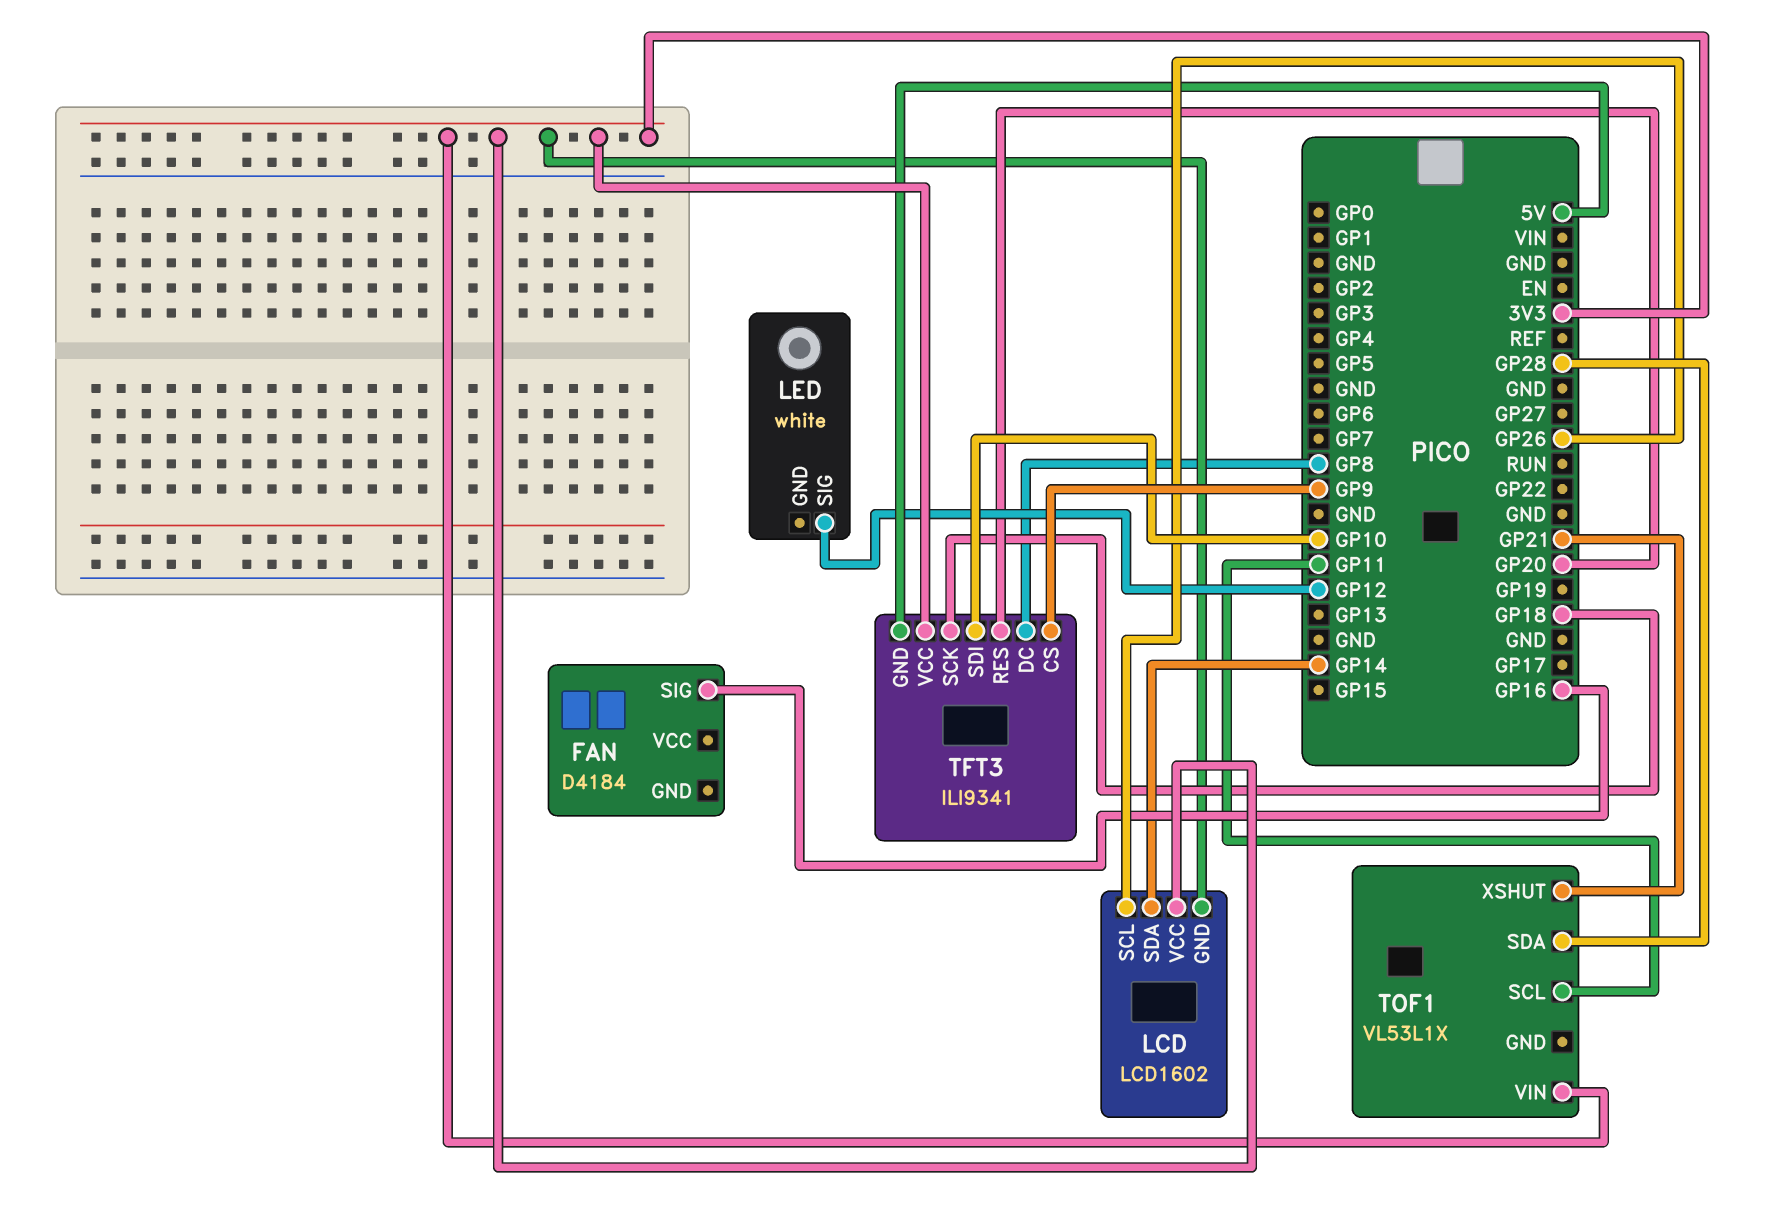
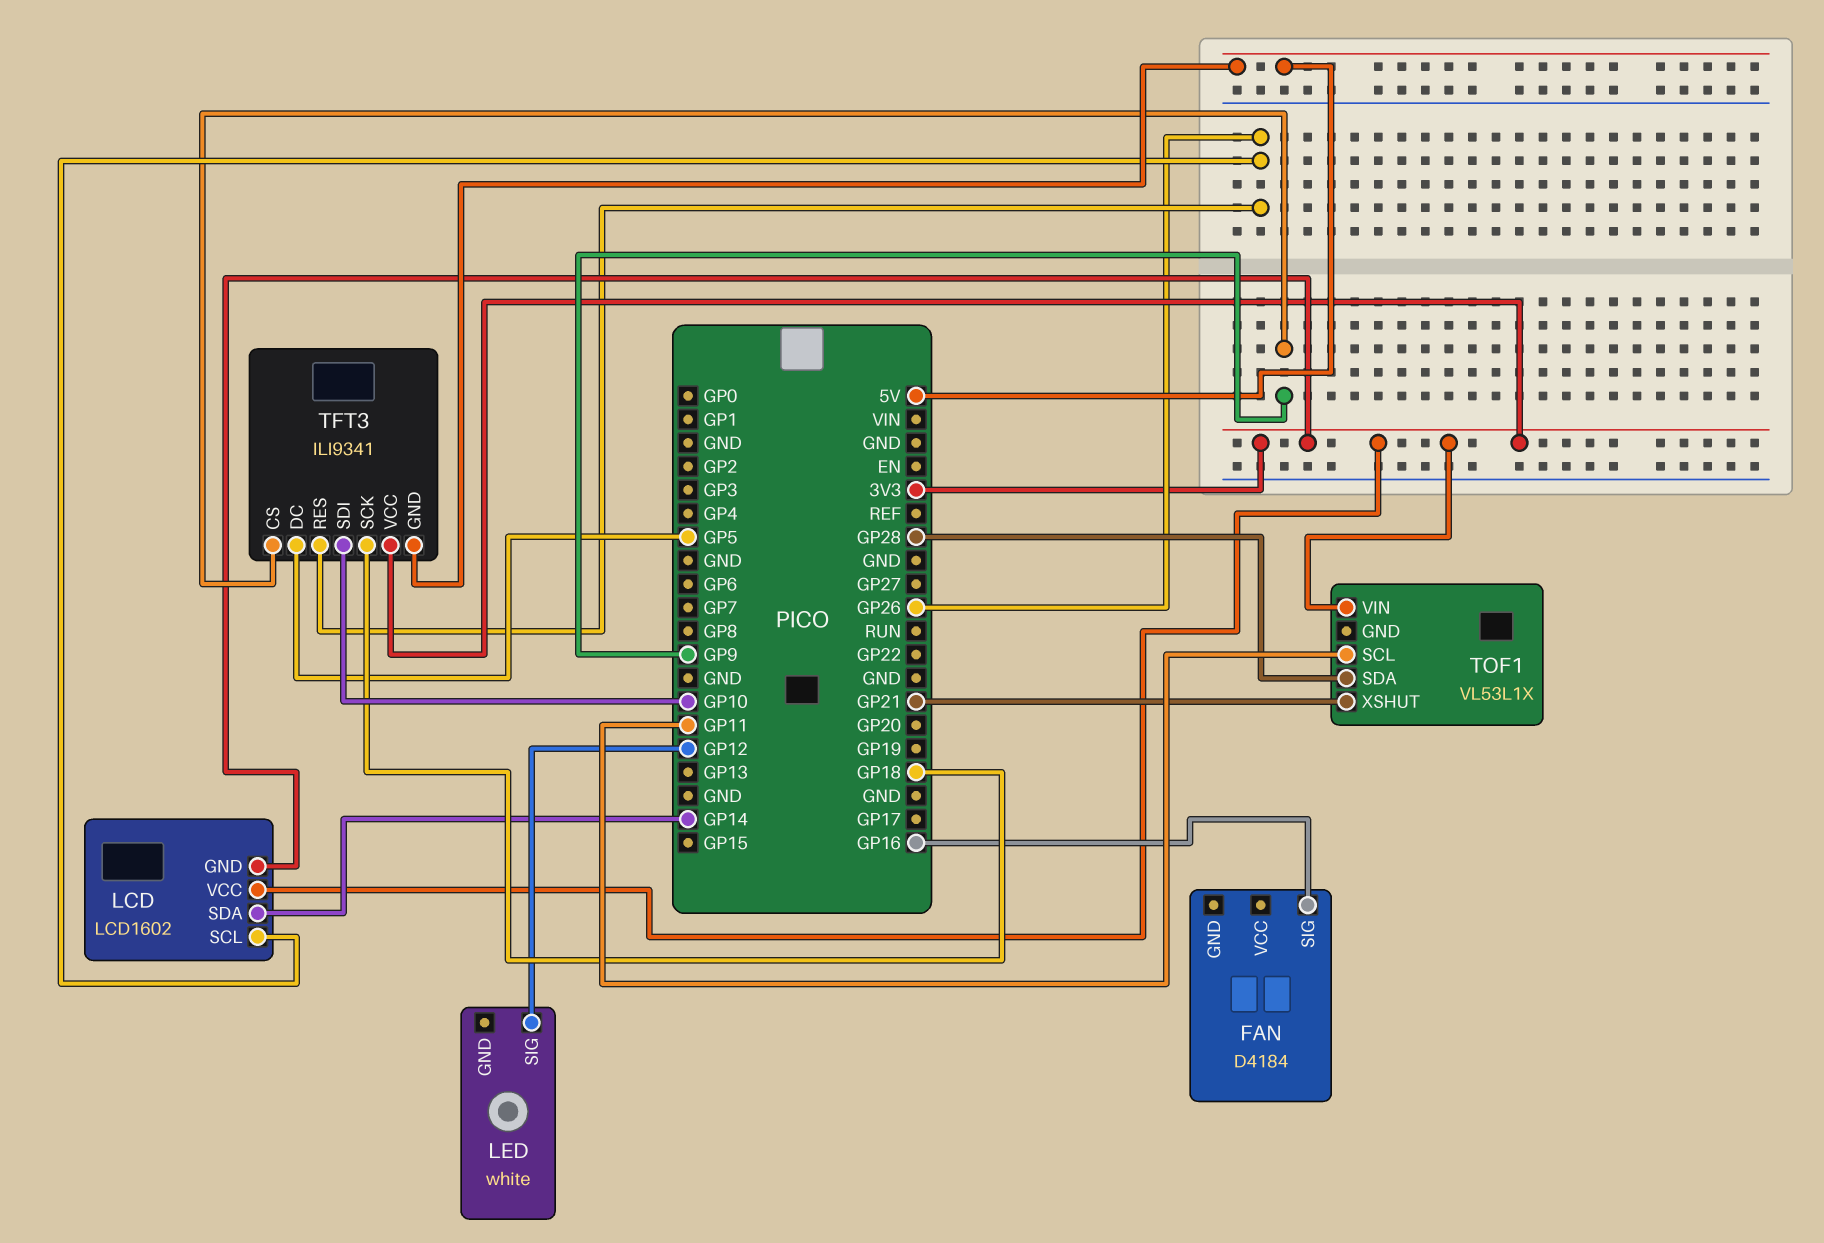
TFT3 pin DC: GP8 -> GP5
TFT3 pin RES: GP20 -> GP26

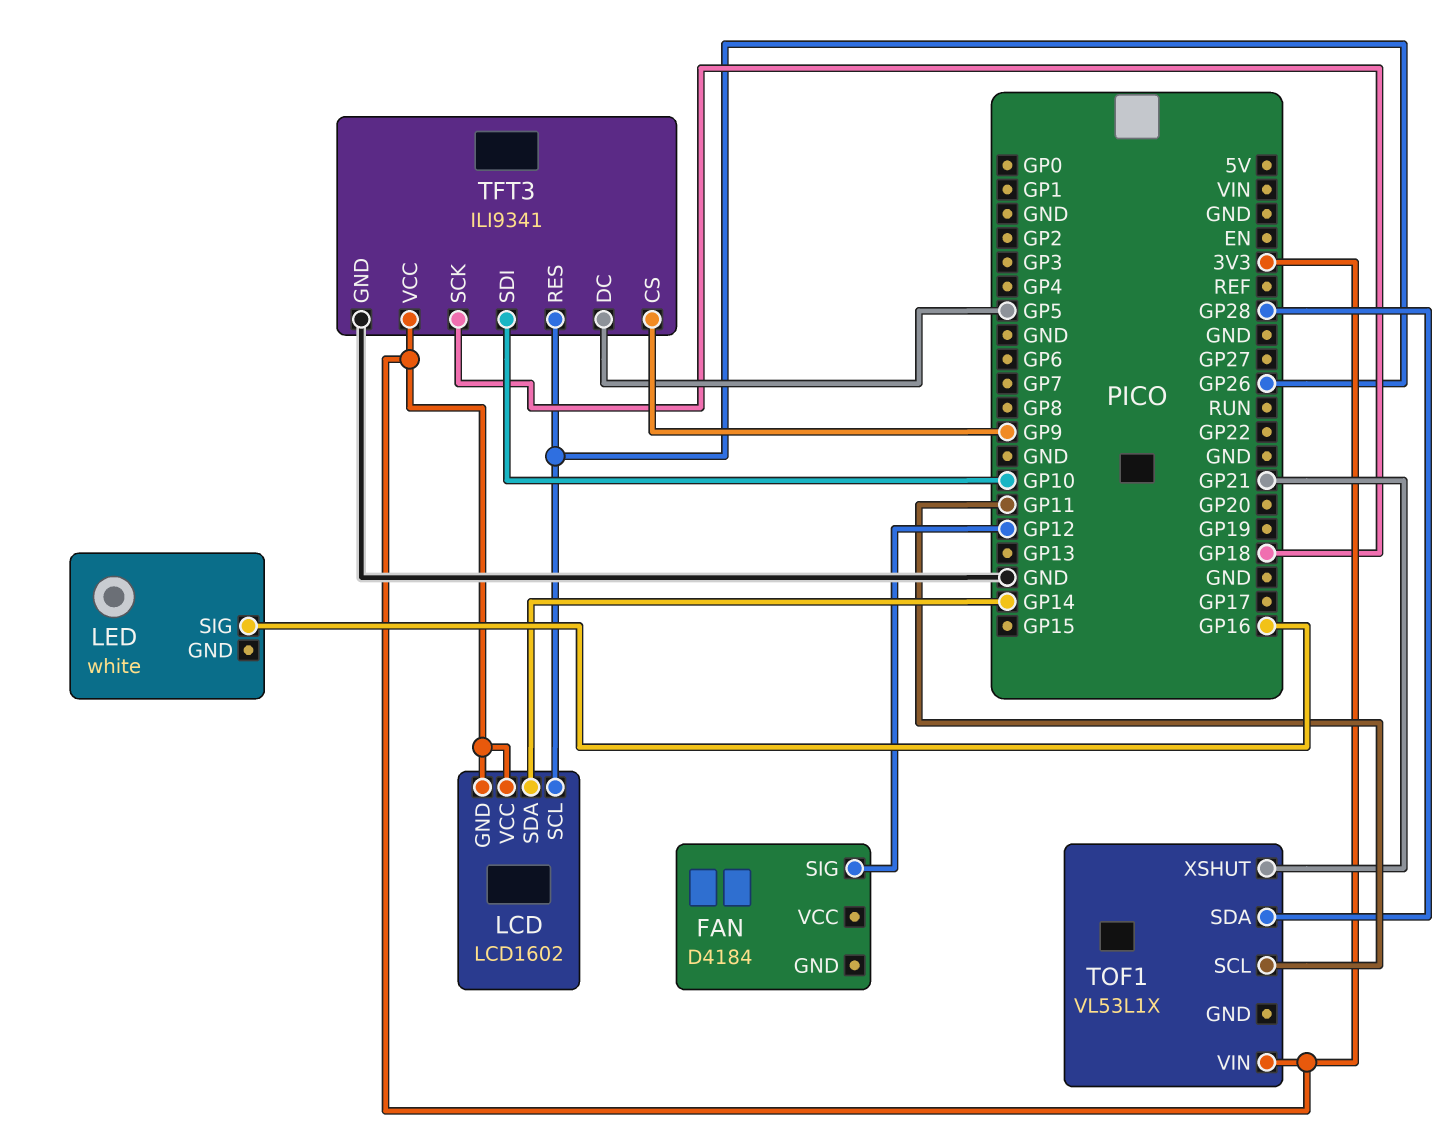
FAN pin SIG: GP16 -> GP12
LED pin SIG: GP12 -> GP16
TFT3 pin GND: 5V -> GND

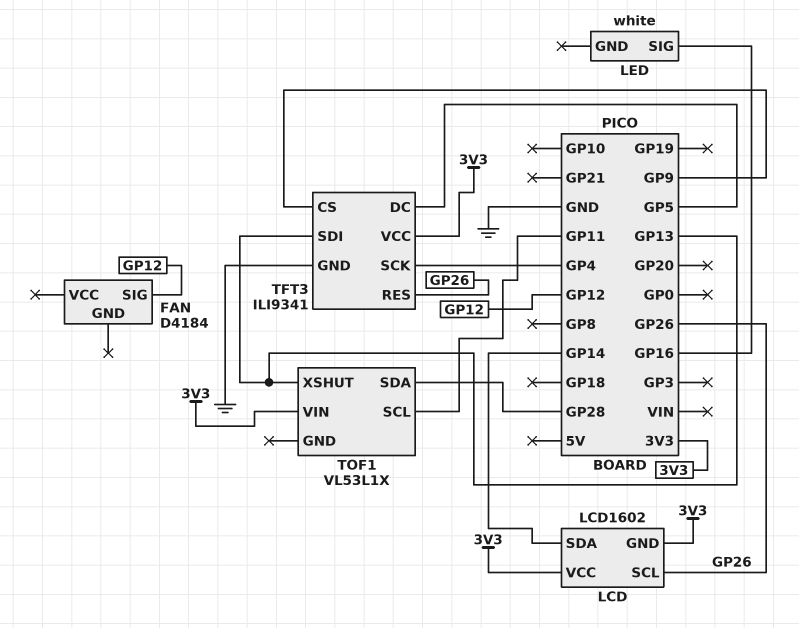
TFT3 pin SCK: GP18 -> GP4
TFT3 pin SDI: GP10 -> GP13
TOF1 pin XSHUT: GP21 -> GP13

